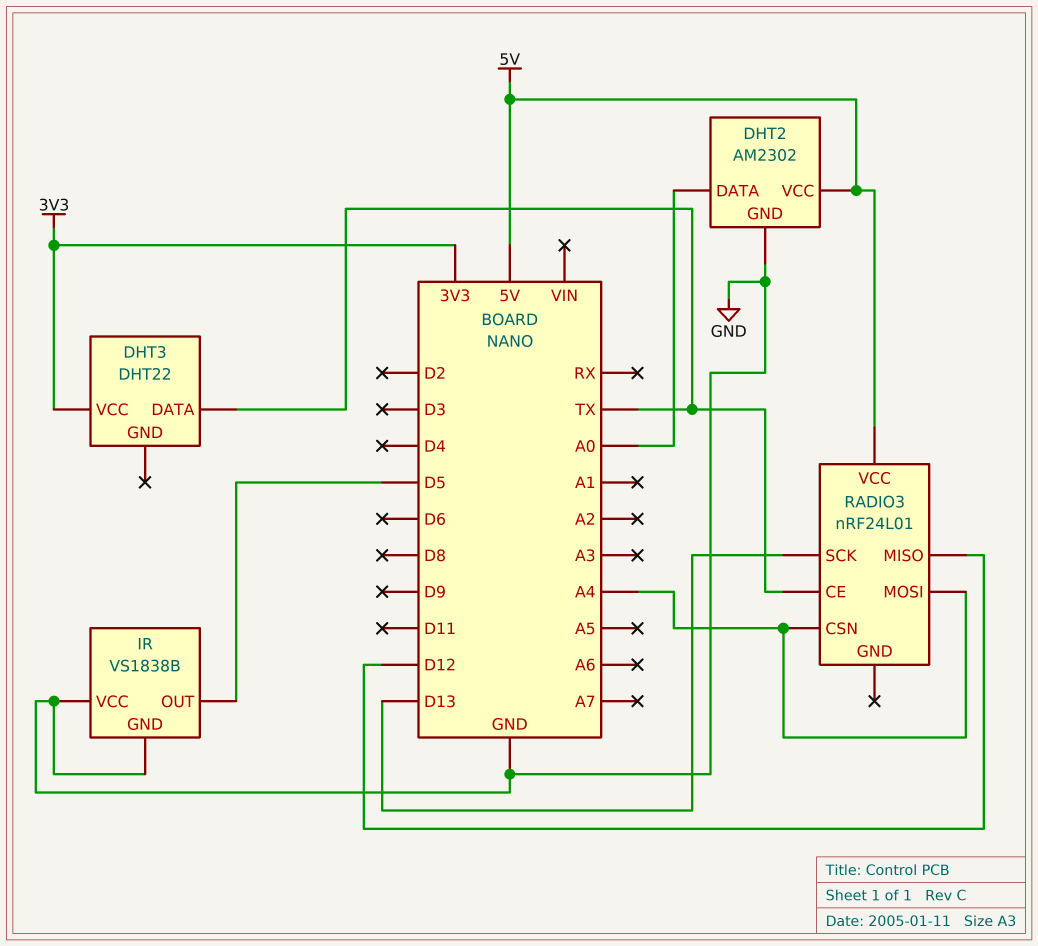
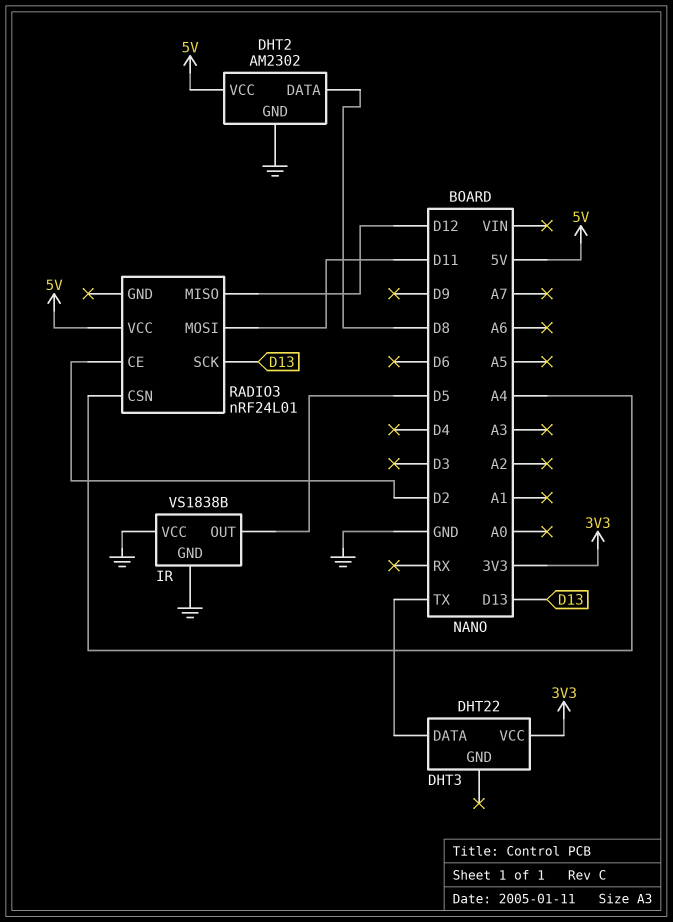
DHT2 pin DATA: A0 -> D8
RADIO3 pin CE: TX -> D2
RADIO3 pin MOSI: A4 -> D11

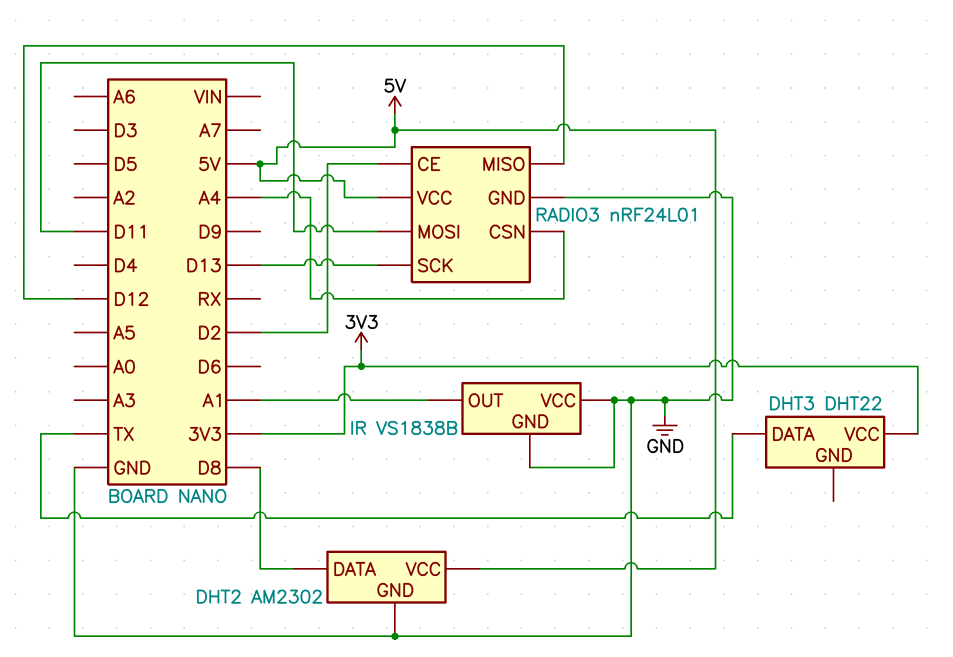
IR pin OUT: D5 -> A1
RADIO3 pin GND: none -> GND

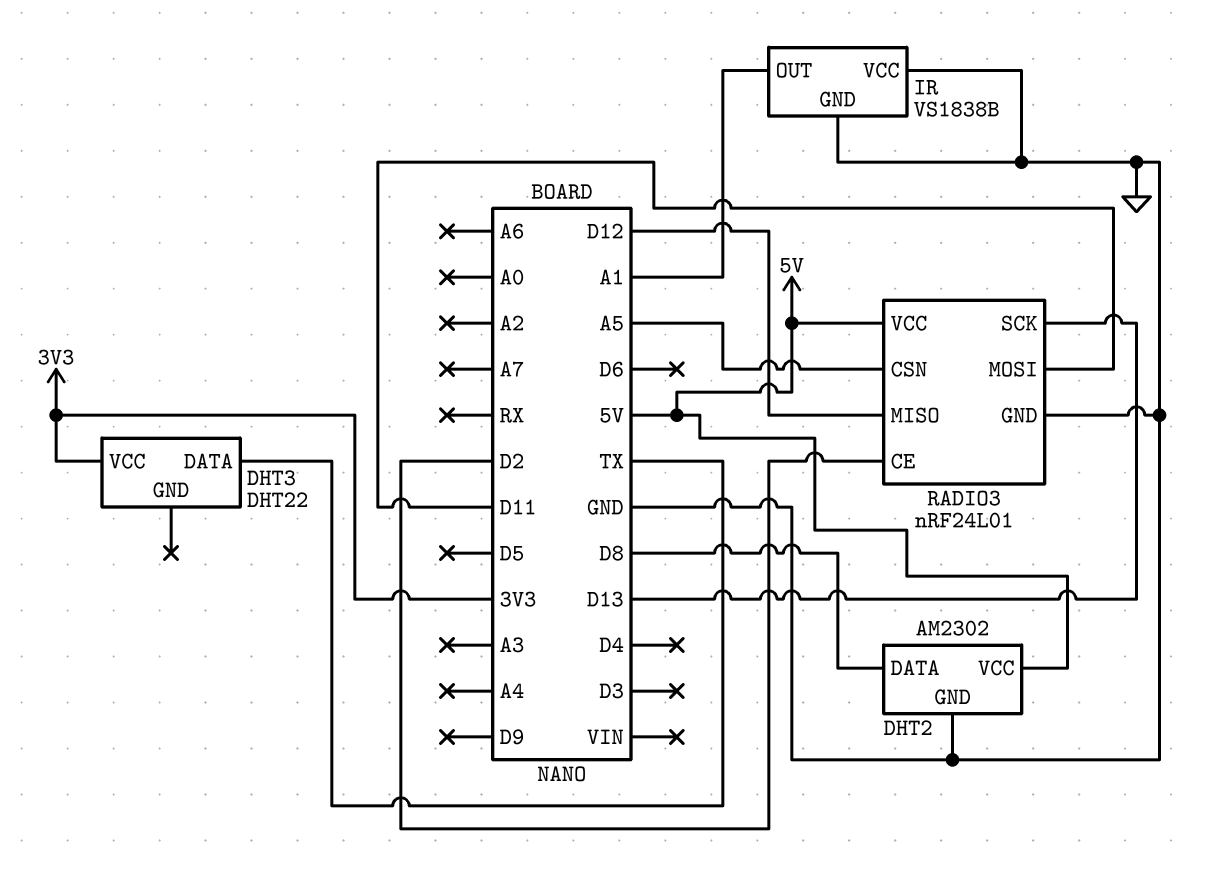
RADIO3 pin CSN: A4 -> A5

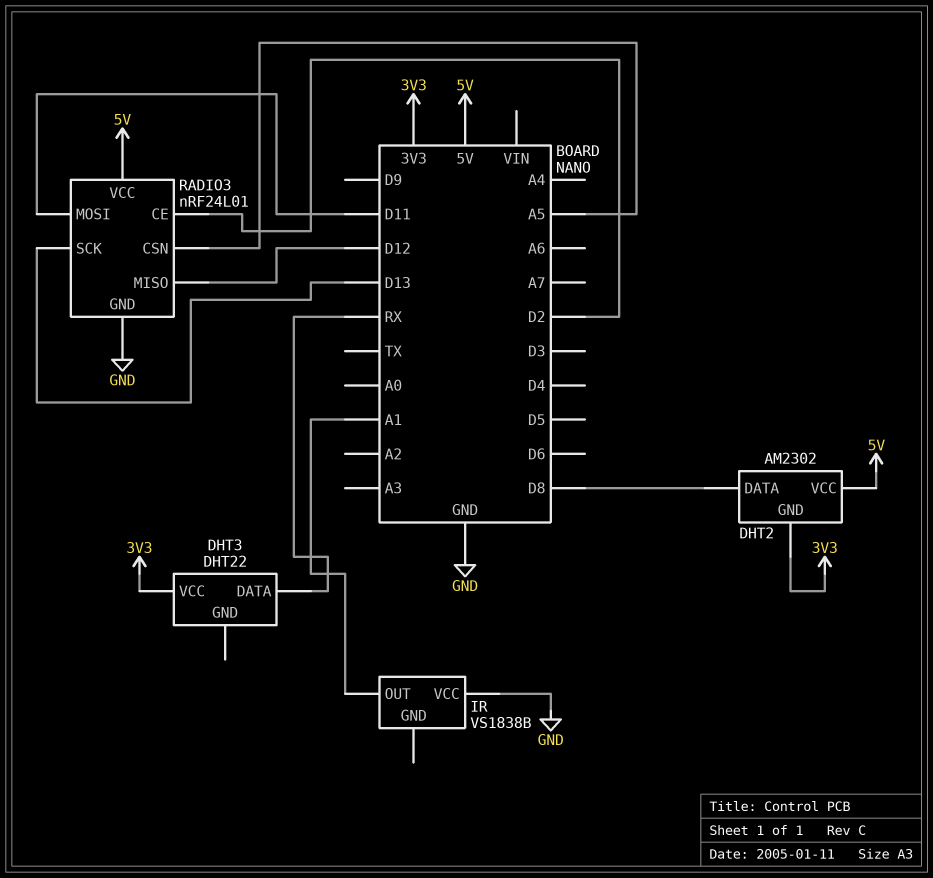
DHT2 pin GND: GND -> 3V3
DHT3 pin DATA: TX -> RX
IR pin GND: GND -> none

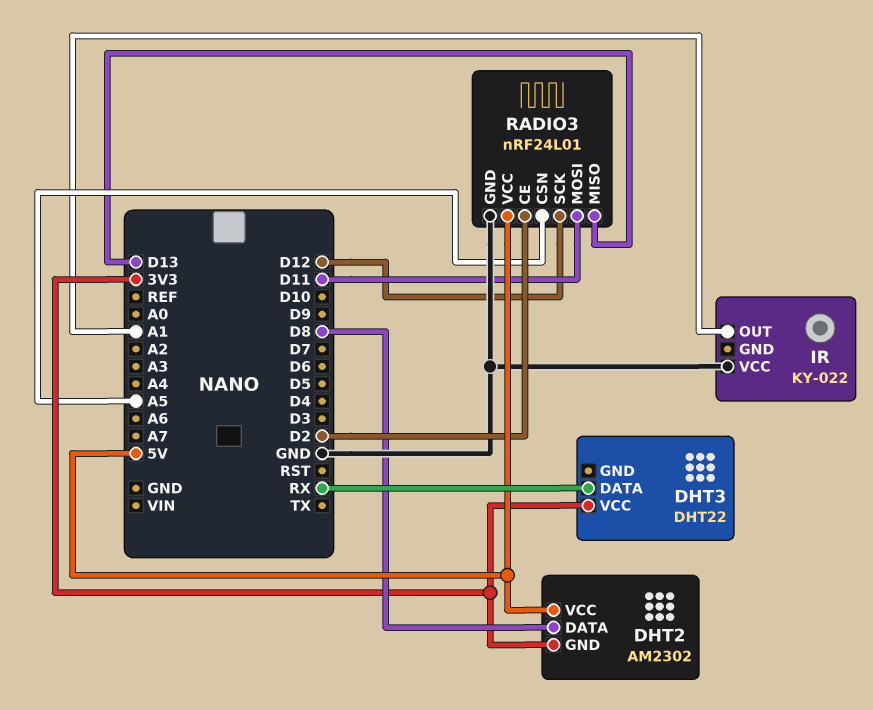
IR: VS1838B -> KY-022
RADIO3 pin MISO: D12 -> D13
RADIO3 pin SCK: D13 -> D12

